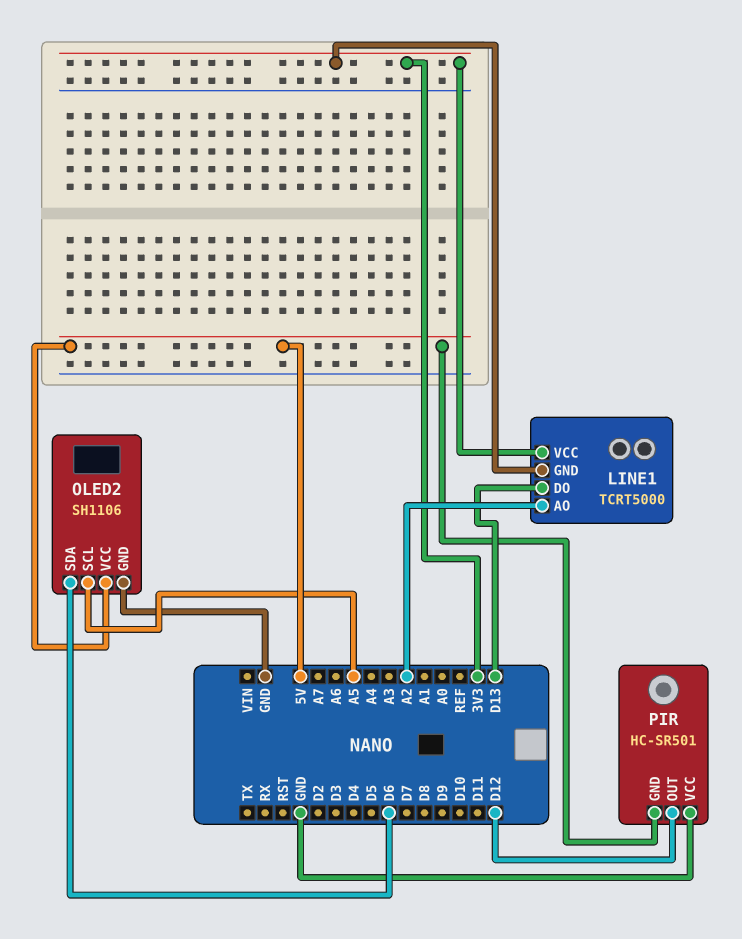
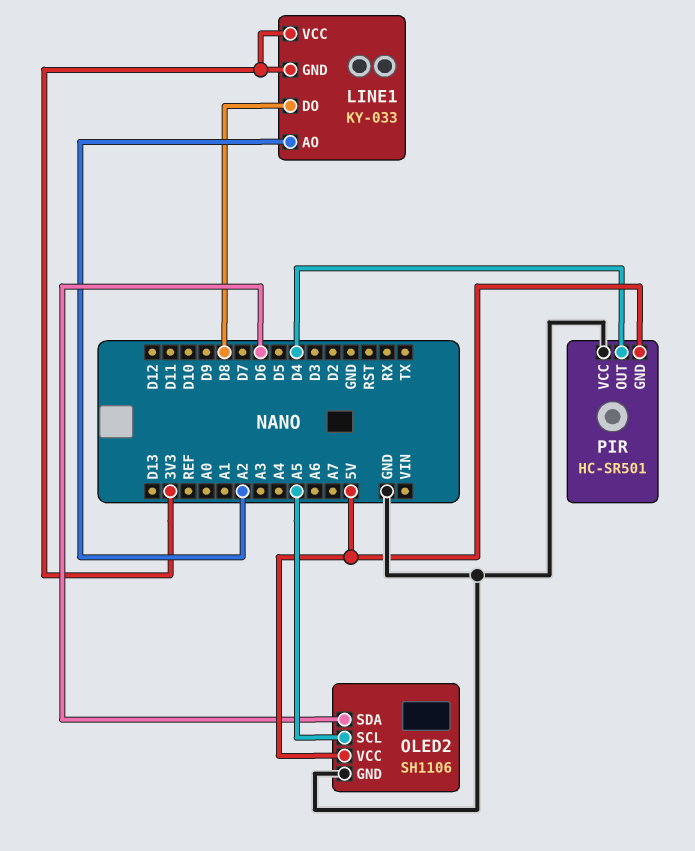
LINE1: TCRT5000 -> KY-033
LINE1 pin DO: D13 -> D8
PIR pin OUT: D12 -> D4

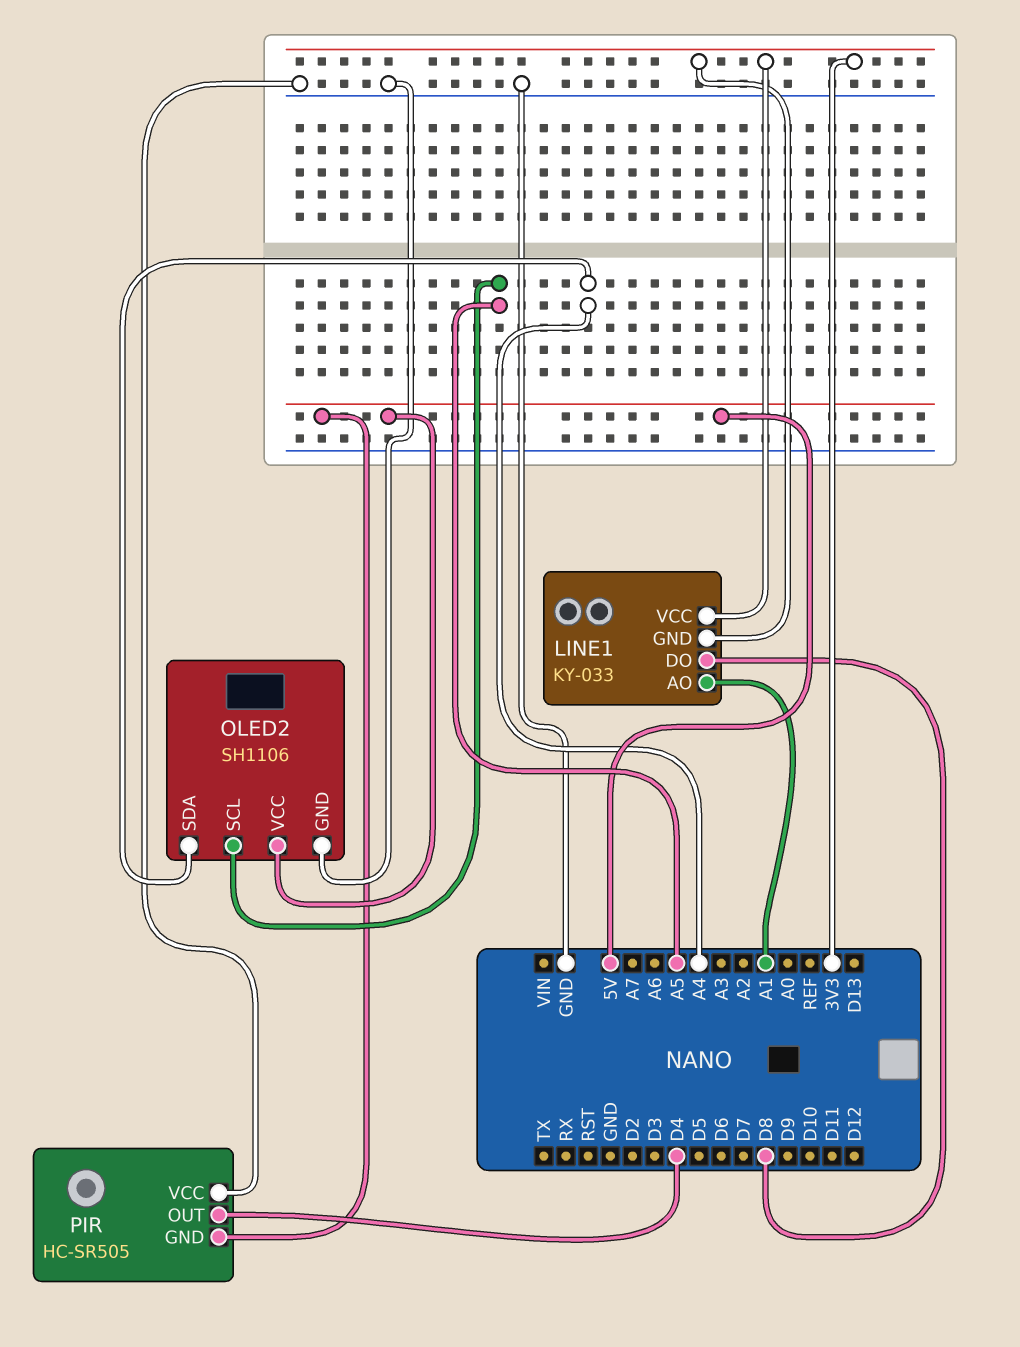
LINE1 pin AO: A2 -> A1
OLED2 pin SDA: D6 -> A4
PIR: HC-SR501 -> HC-SR505

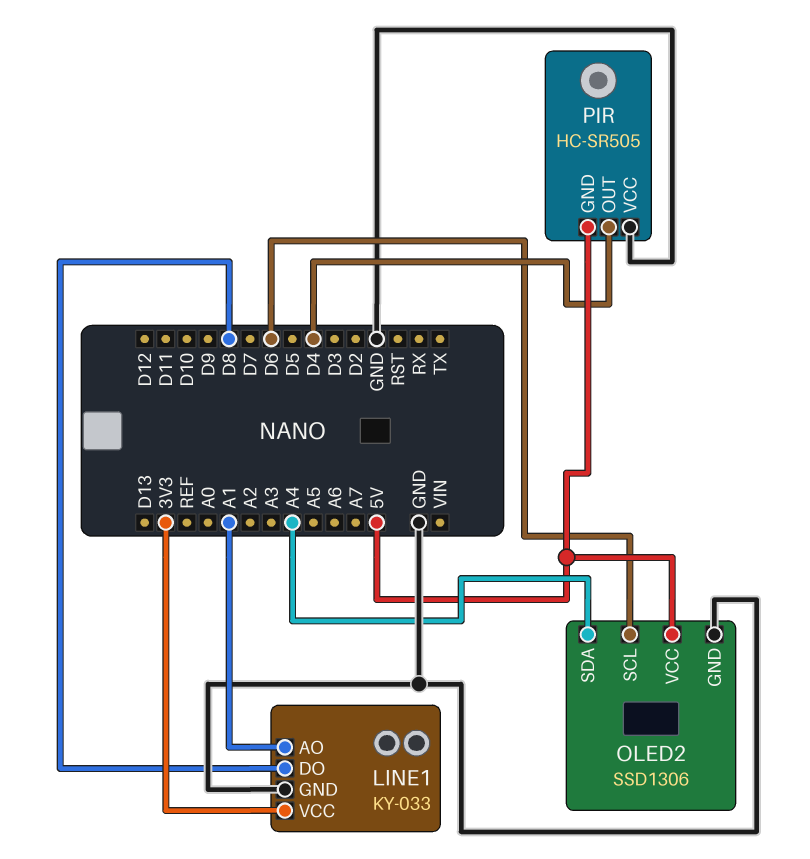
LINE1 pin GND: 3V3 -> GND
OLED2: SH1106 -> SSD1306
OLED2 pin SCL: A5 -> D6

